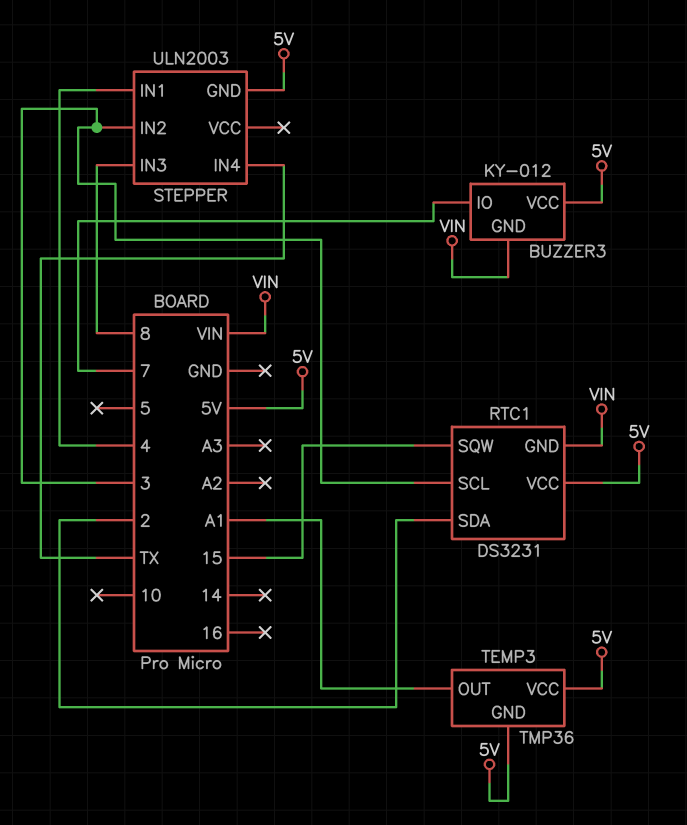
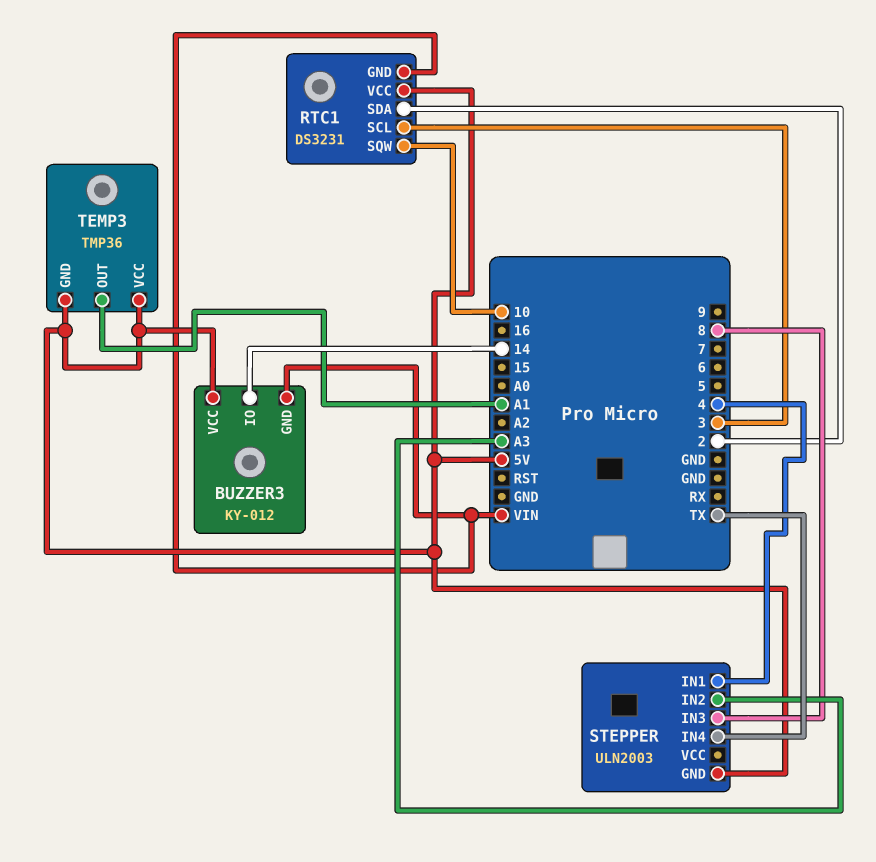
BUZZER3 pin IO: 7 -> 14
RTC1 pin SQW: 15 -> 10
STEPPER pin IN2: 3 -> A3

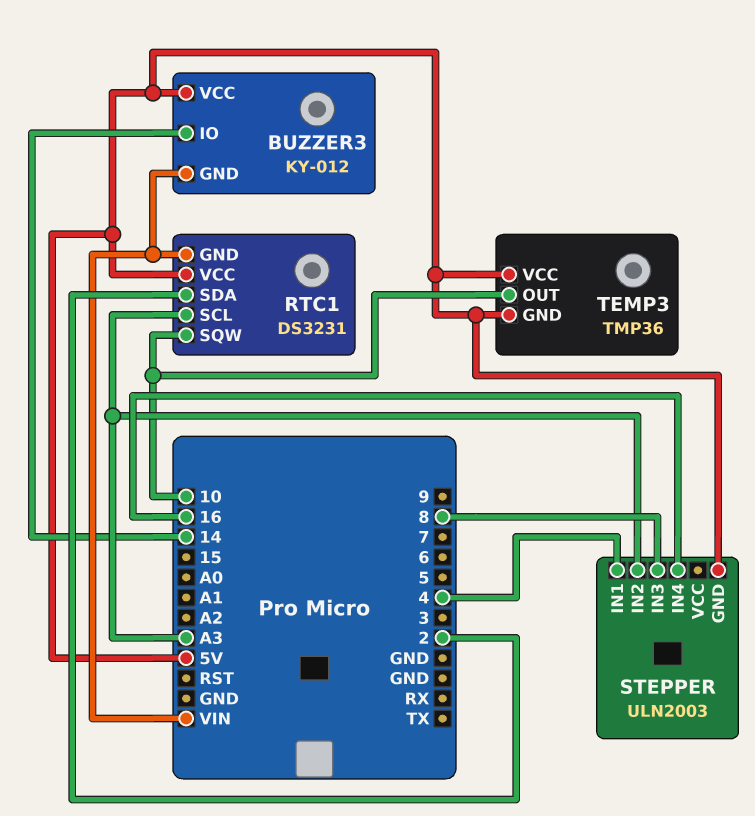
RTC1 pin SCL: 3 -> A3
STEPPER pin IN4: TX -> 16
TEMP3 pin OUT: A1 -> 10

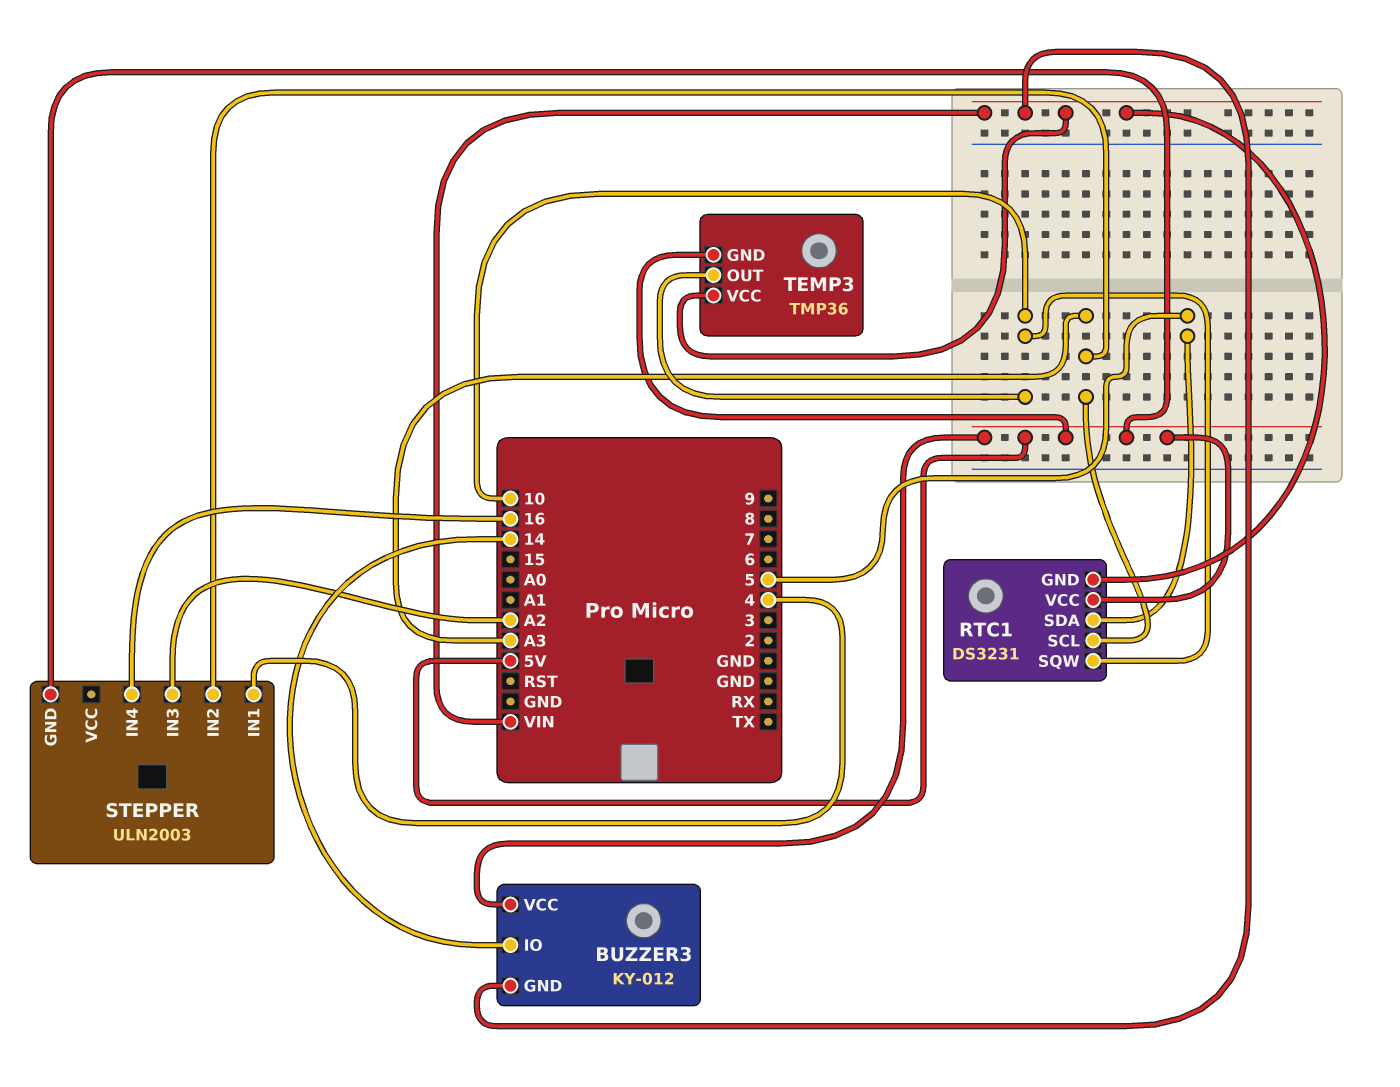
RTC1 pin SDA: 2 -> 5
STEPPER pin IN3: 8 -> A2
TEMP3 pin VCC: 5V -> VIN

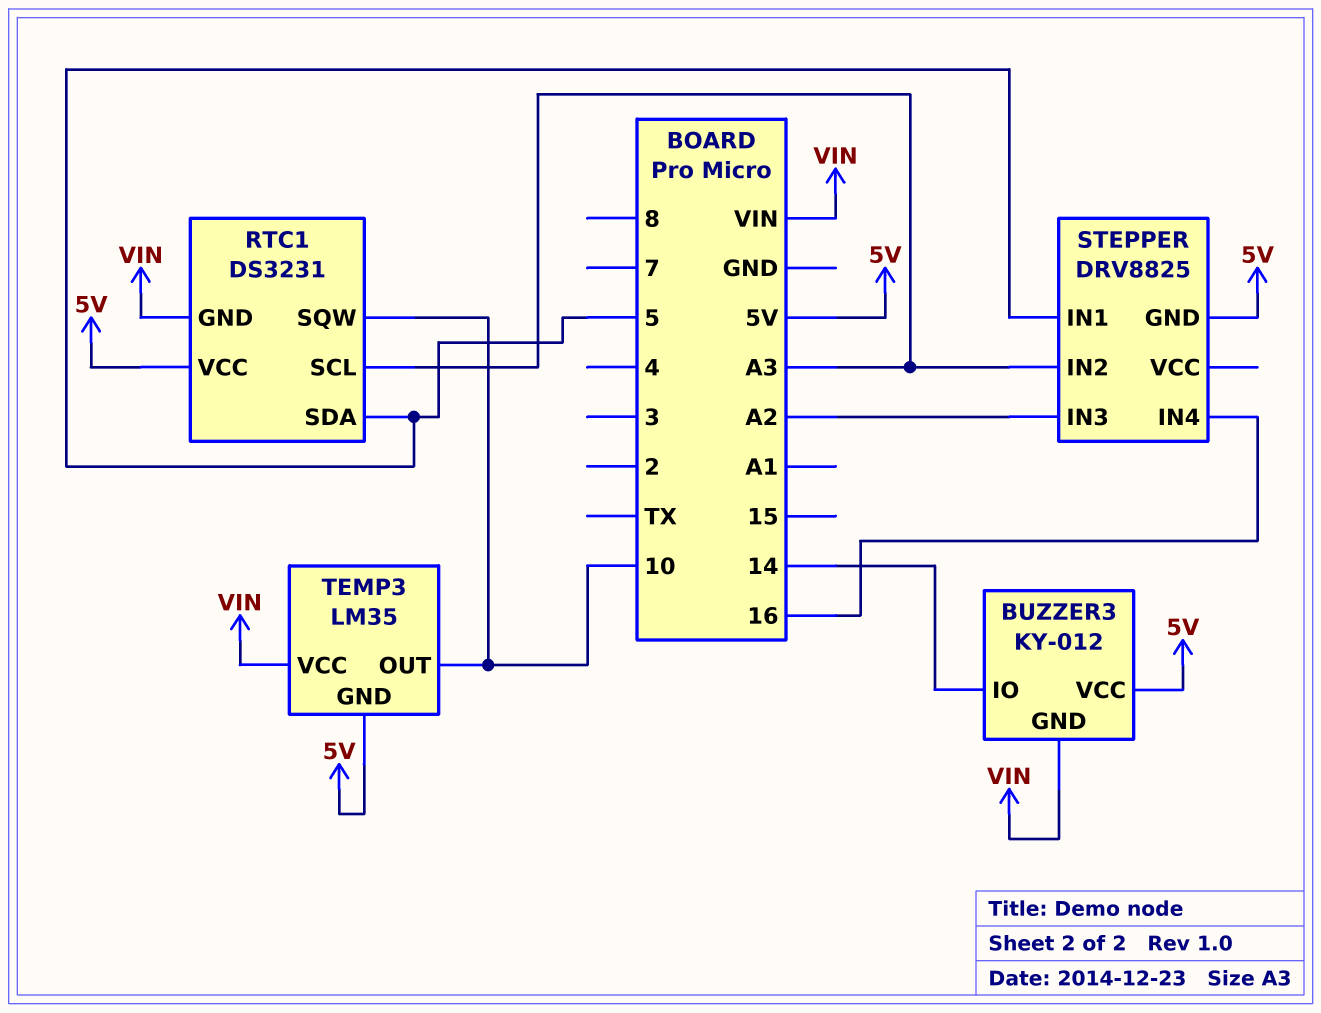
STEPPER: ULN2003 -> DRV8825
STEPPER pin IN1: 4 -> 5
TEMP3: TMP36 -> LM35

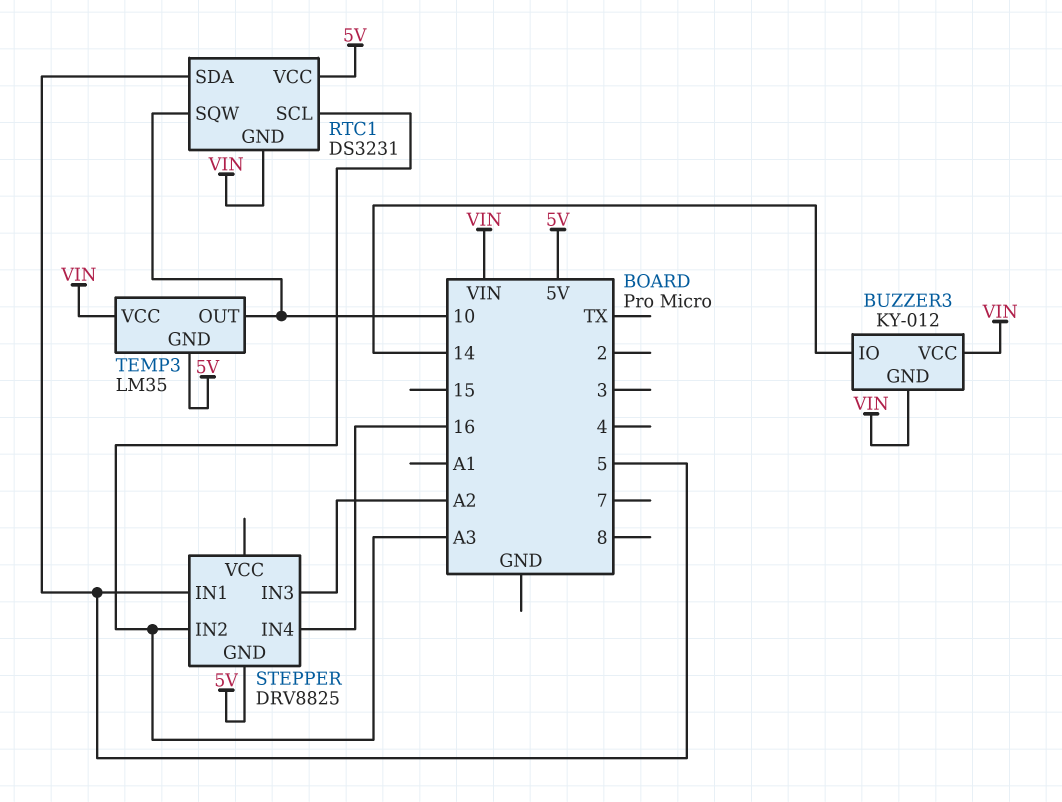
BUZZER3 pin VCC: 5V -> VIN

